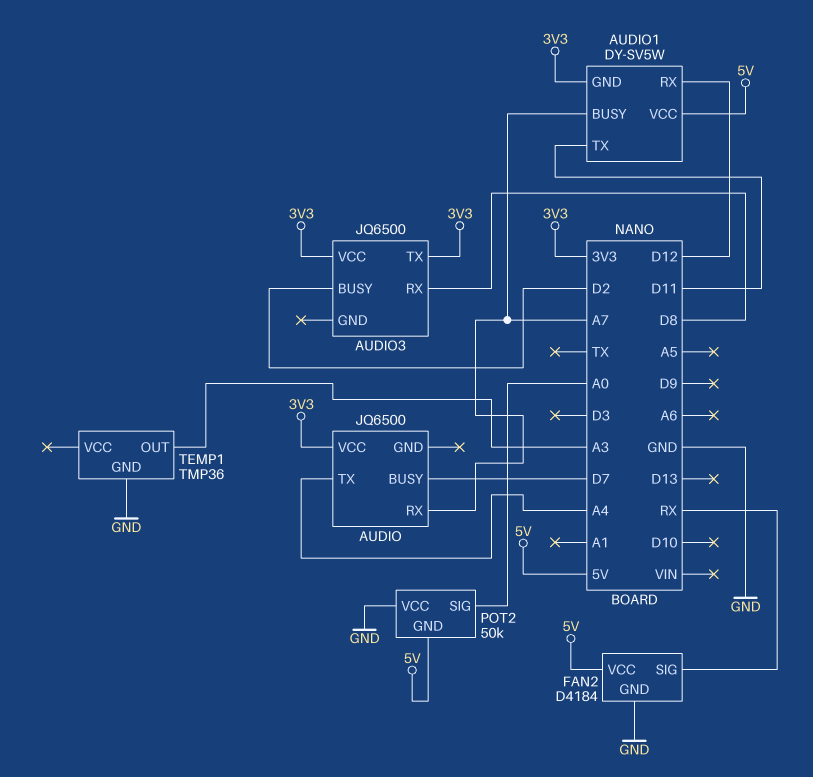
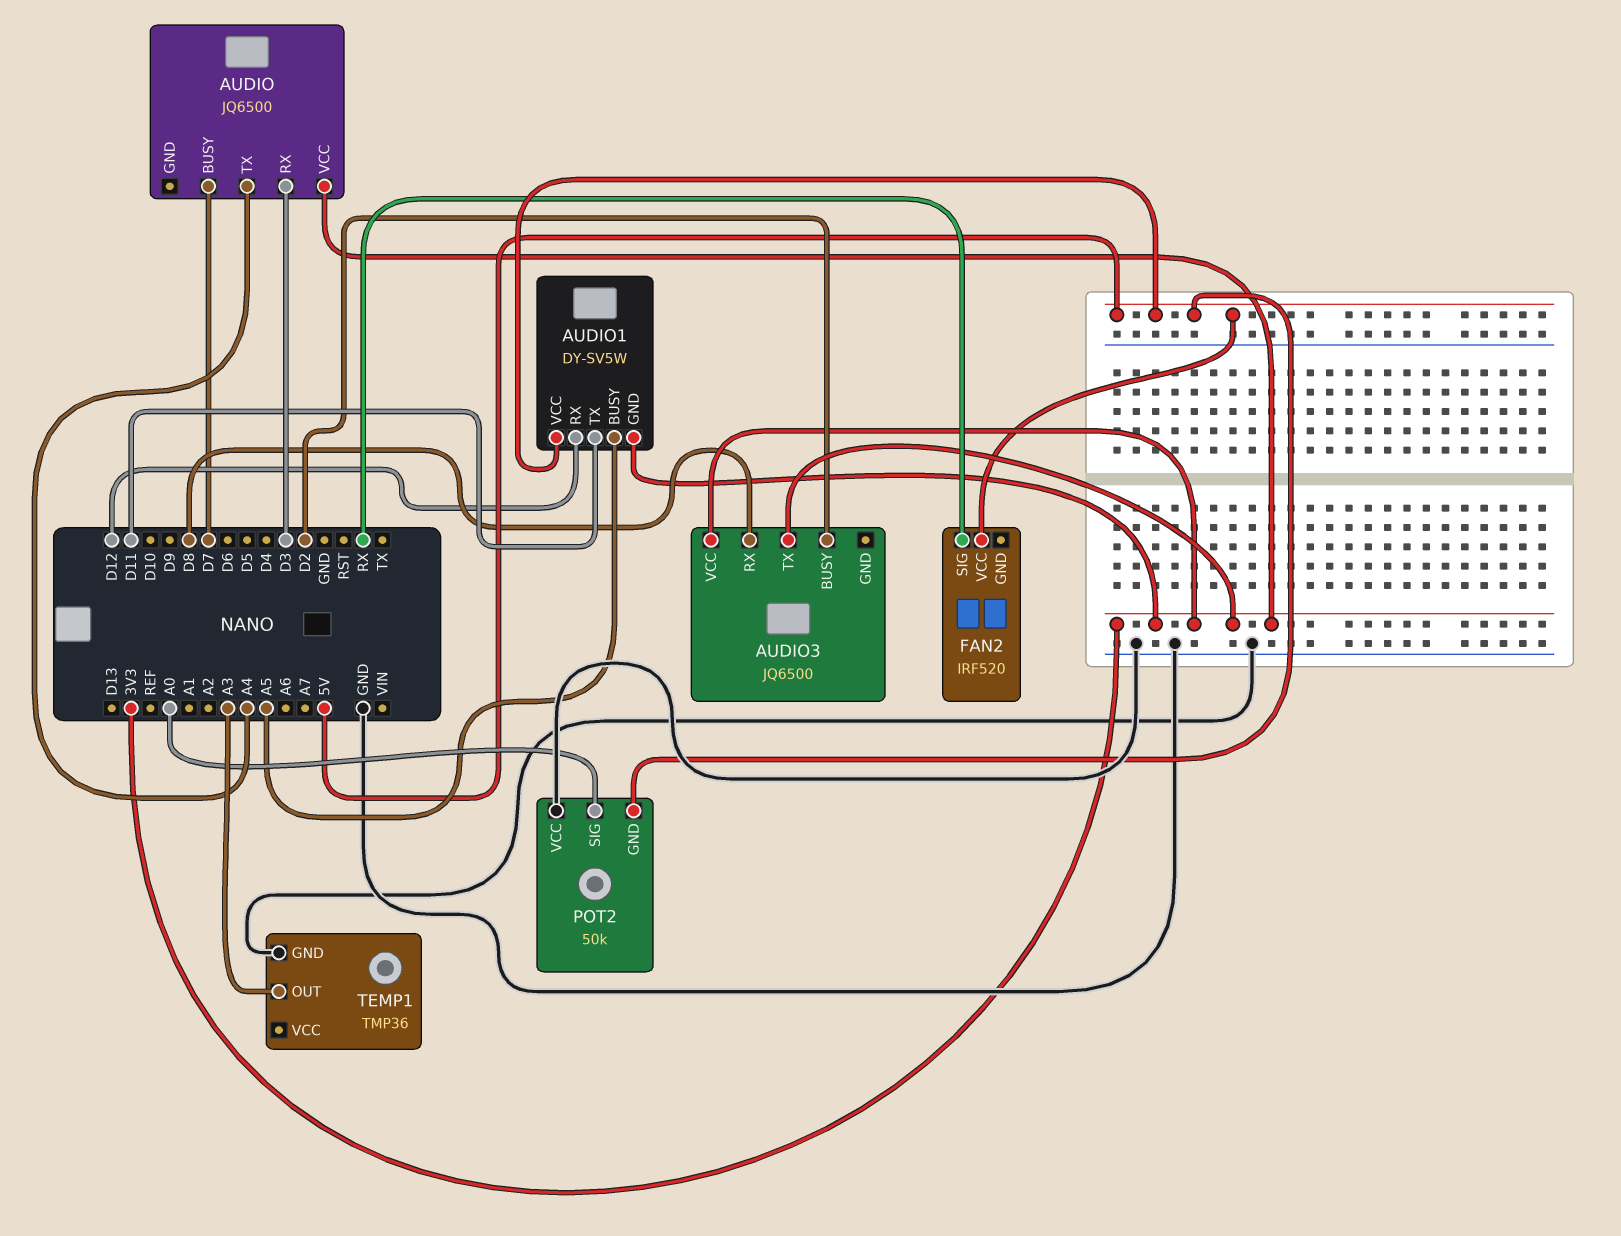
AUDIO pin RX: A7 -> D3
AUDIO1 pin BUSY: A7 -> A5
FAN2: D4184 -> IRF520
FAN2 pin GND: GND -> none

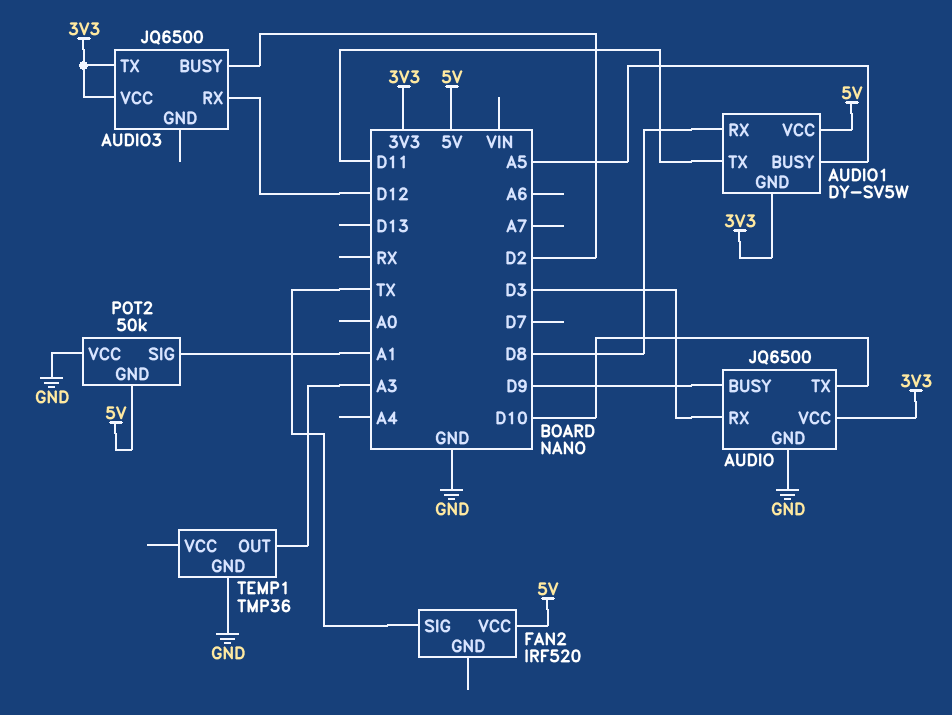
AUDIO pin BUSY: D7 -> D9
AUDIO pin GND: none -> GND
AUDIO pin TX: A4 -> D10
AUDIO1 pin RX: D12 -> D8
AUDIO3 pin RX: D8 -> D12
FAN2 pin SIG: RX -> TX
POT2 pin SIG: A0 -> A1

